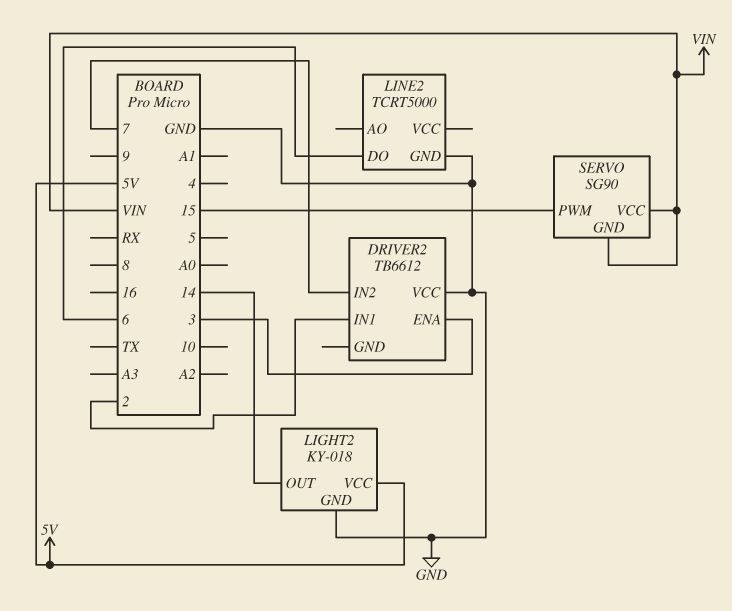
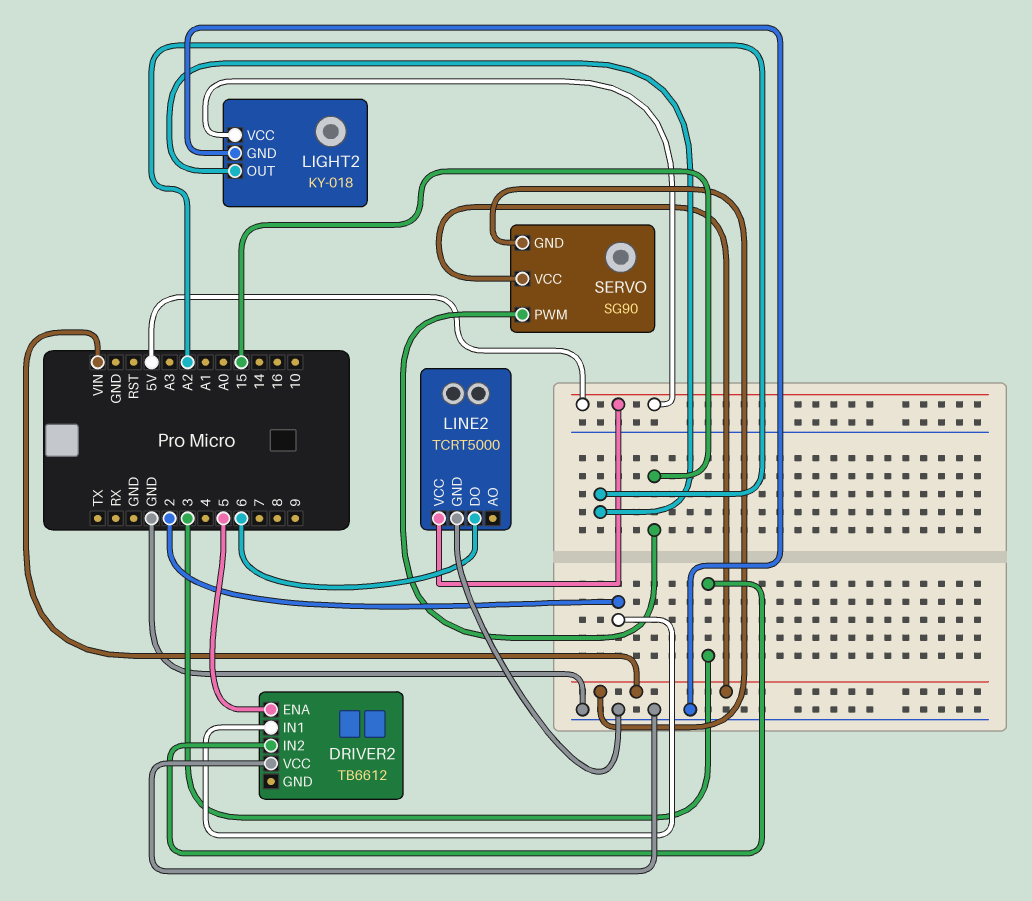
DRIVER2 pin ENA: 3 -> 5
DRIVER2 pin IN2: 7 -> 3
LIGHT2 pin OUT: 14 -> A2
LINE2 pin VCC: none -> 5V

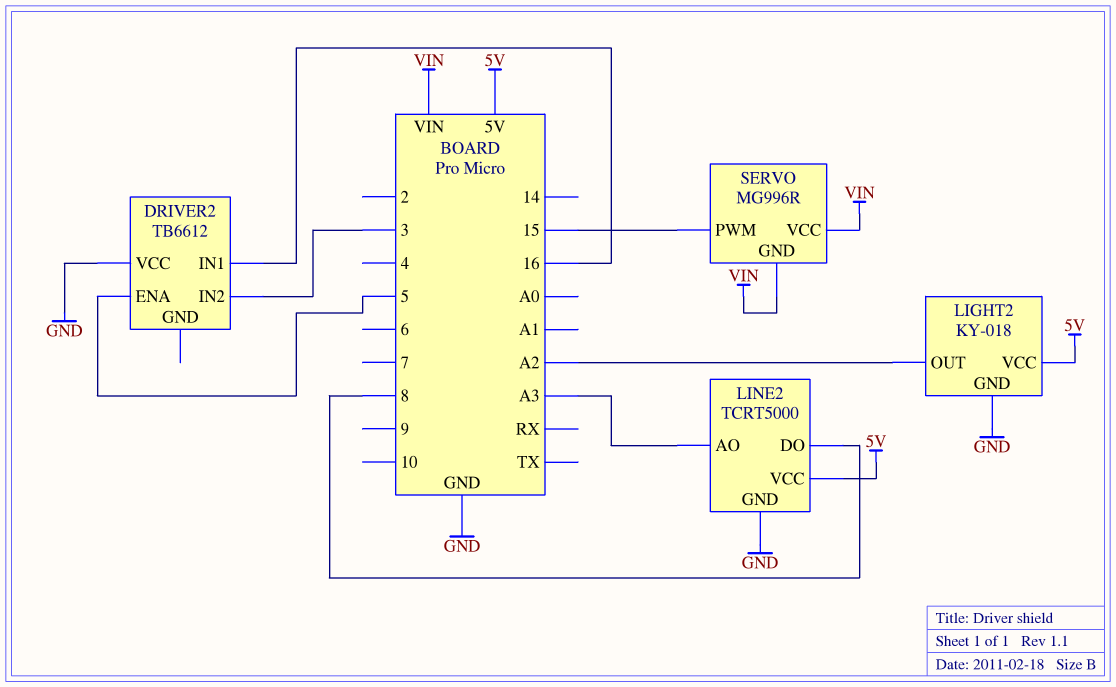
DRIVER2 pin IN1: 2 -> 16
LINE2 pin AO: none -> A3
LINE2 pin DO: 6 -> 8
SERVO: SG90 -> MG996R

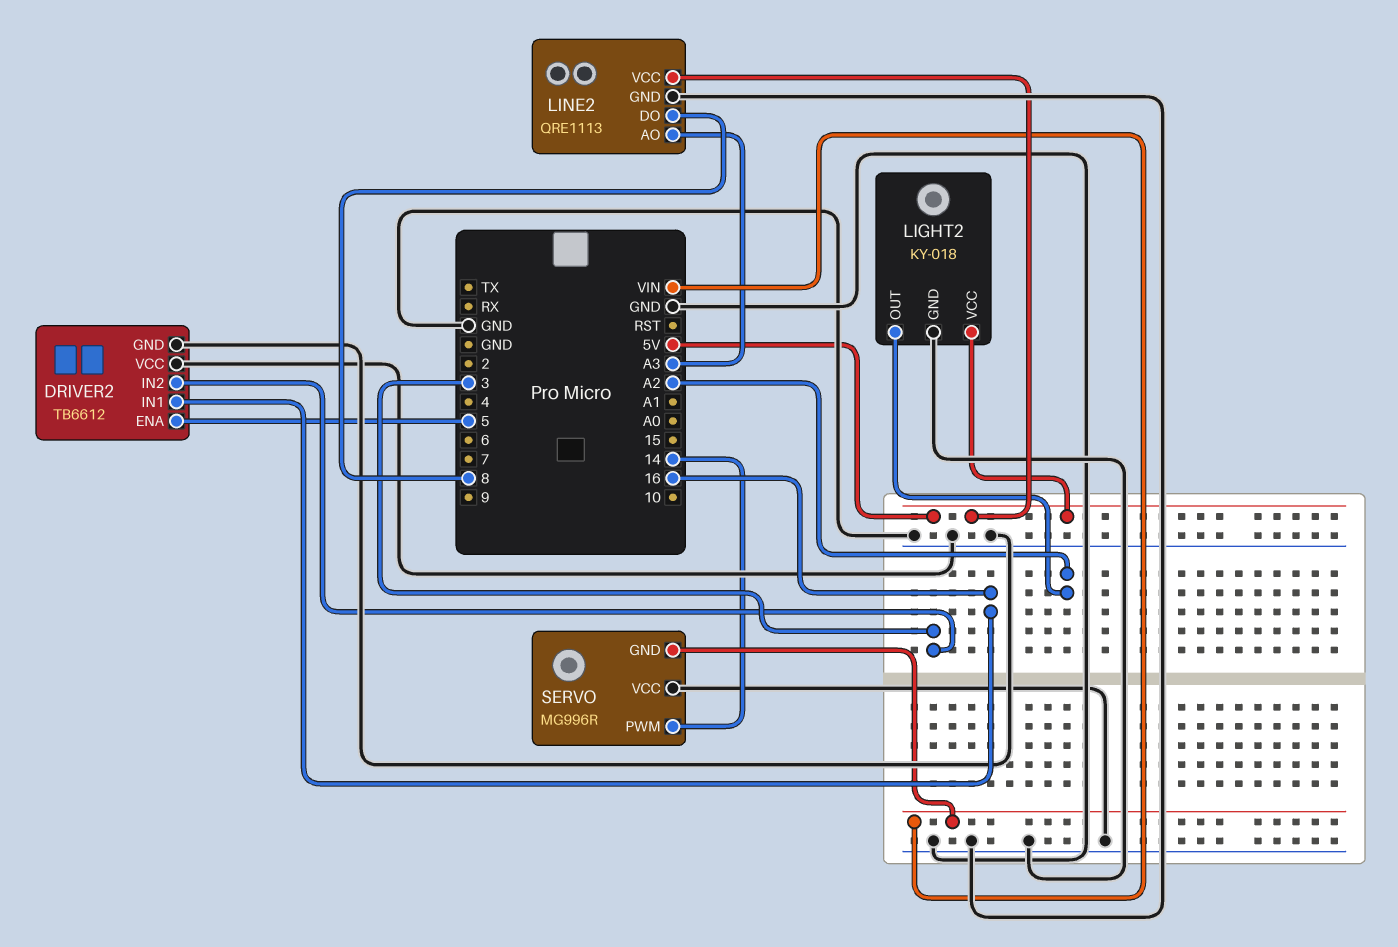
DRIVER2 pin GND: none -> GND
LINE2: TCRT5000 -> QRE1113
SERVO pin PWM: 15 -> 14
SERVO pin VCC: VIN -> GND

